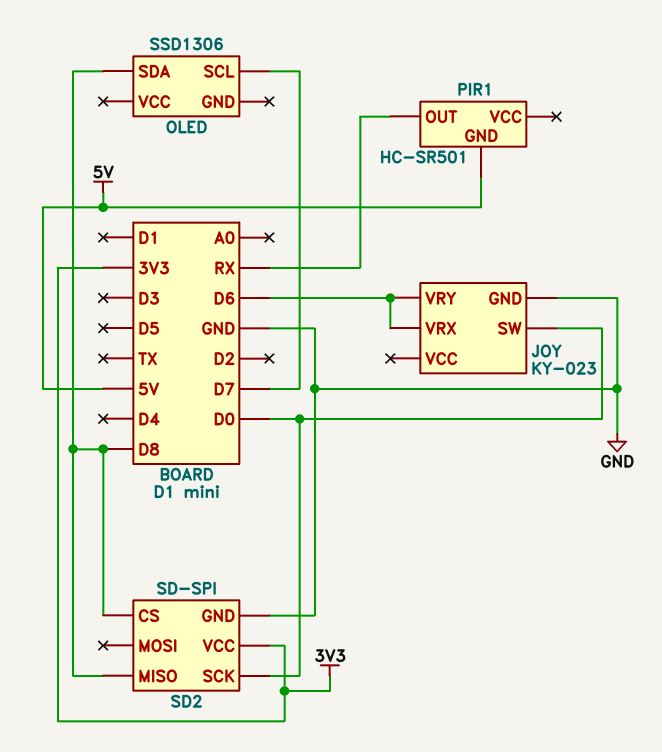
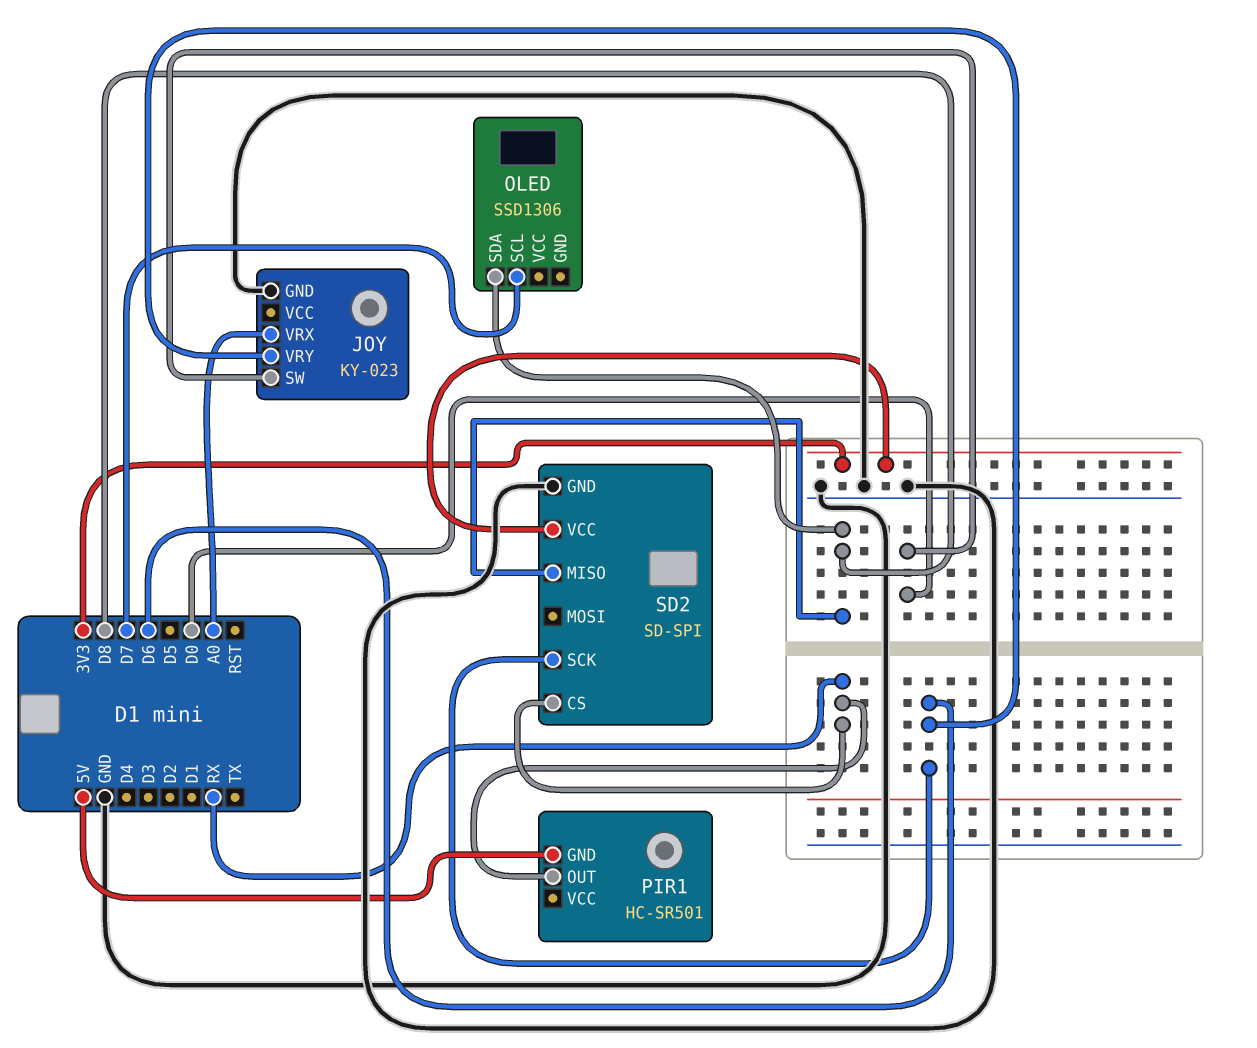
JOY pin VRX: D6 -> A0
SD2 pin CS: D8 -> RX
SD2 pin SCK: D0 -> D6

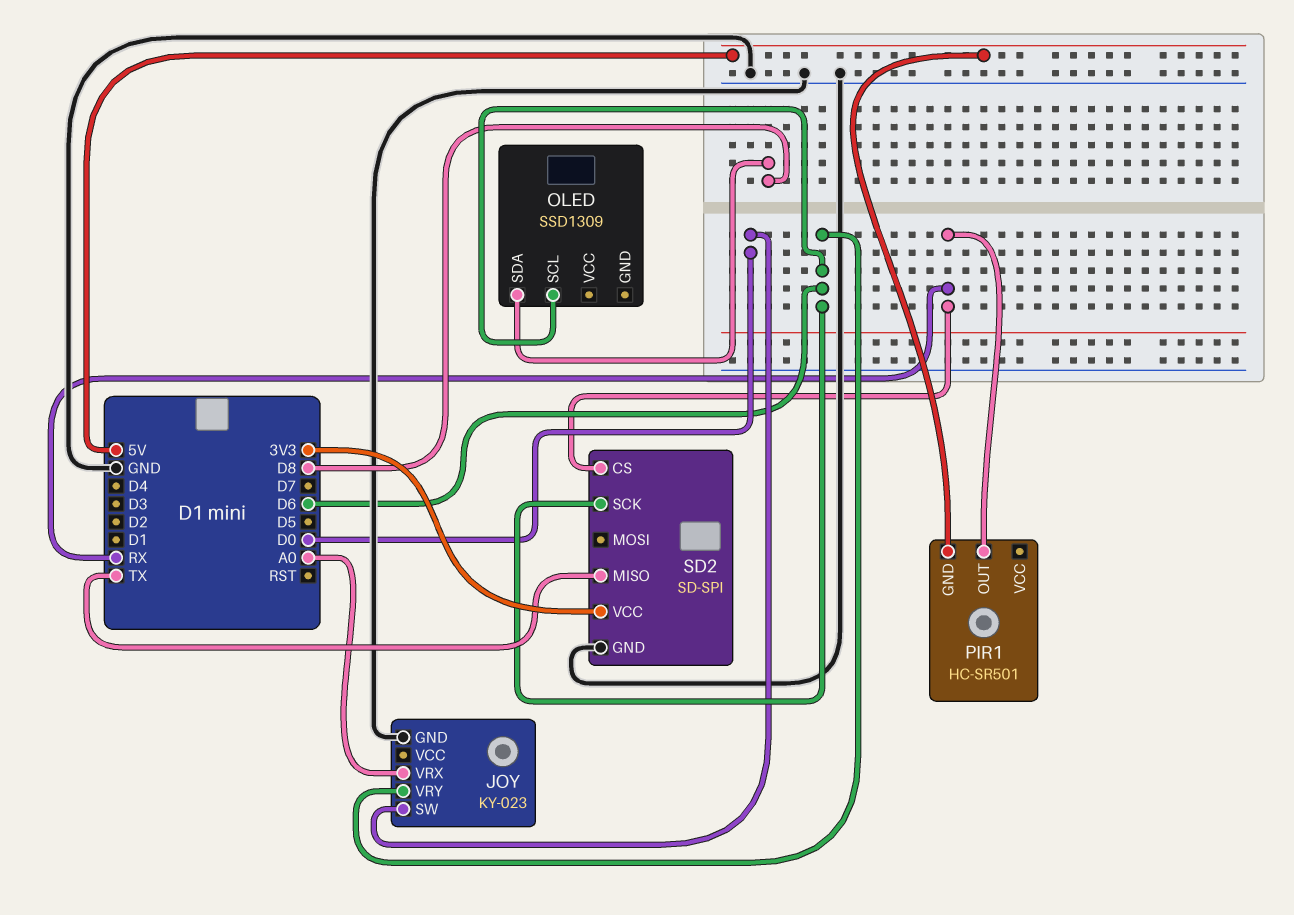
OLED: SSD1306 -> SSD1309
OLED pin SCL: D7 -> D6
SD2 pin MISO: D8 -> TX

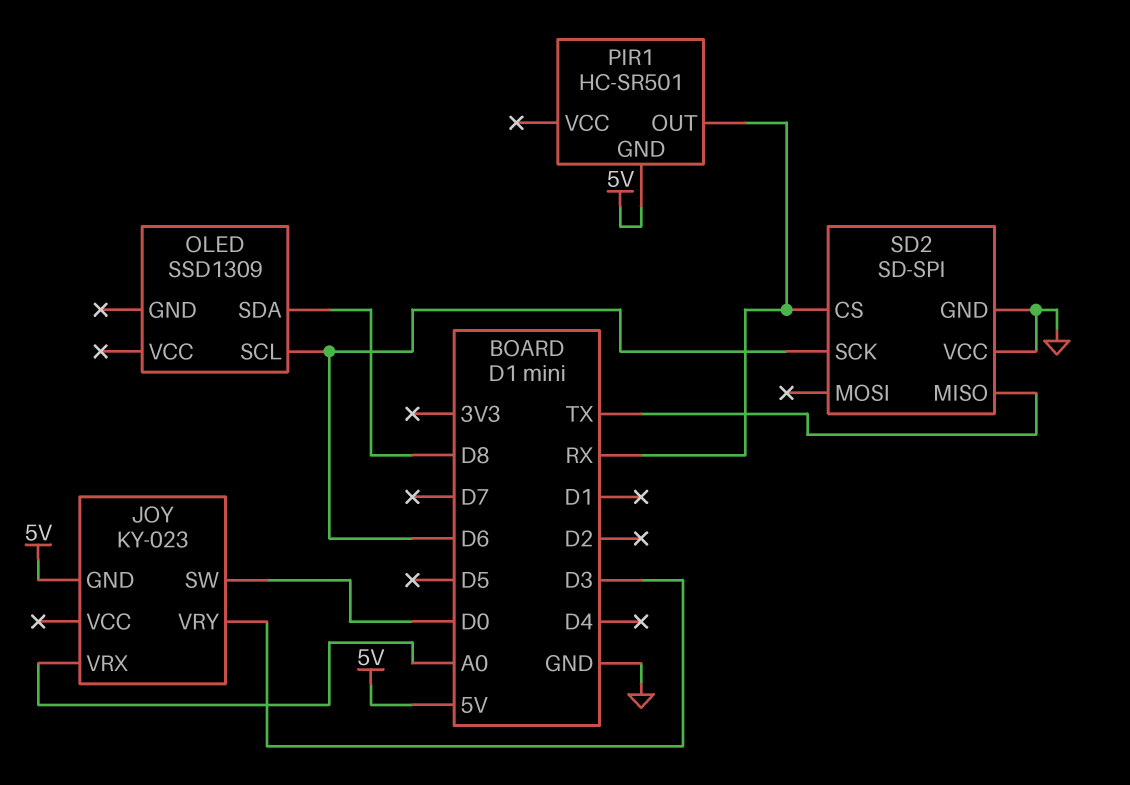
JOY pin GND: GND -> 5V
JOY pin VRY: D6 -> D3
SD2 pin VCC: 3V3 -> GND

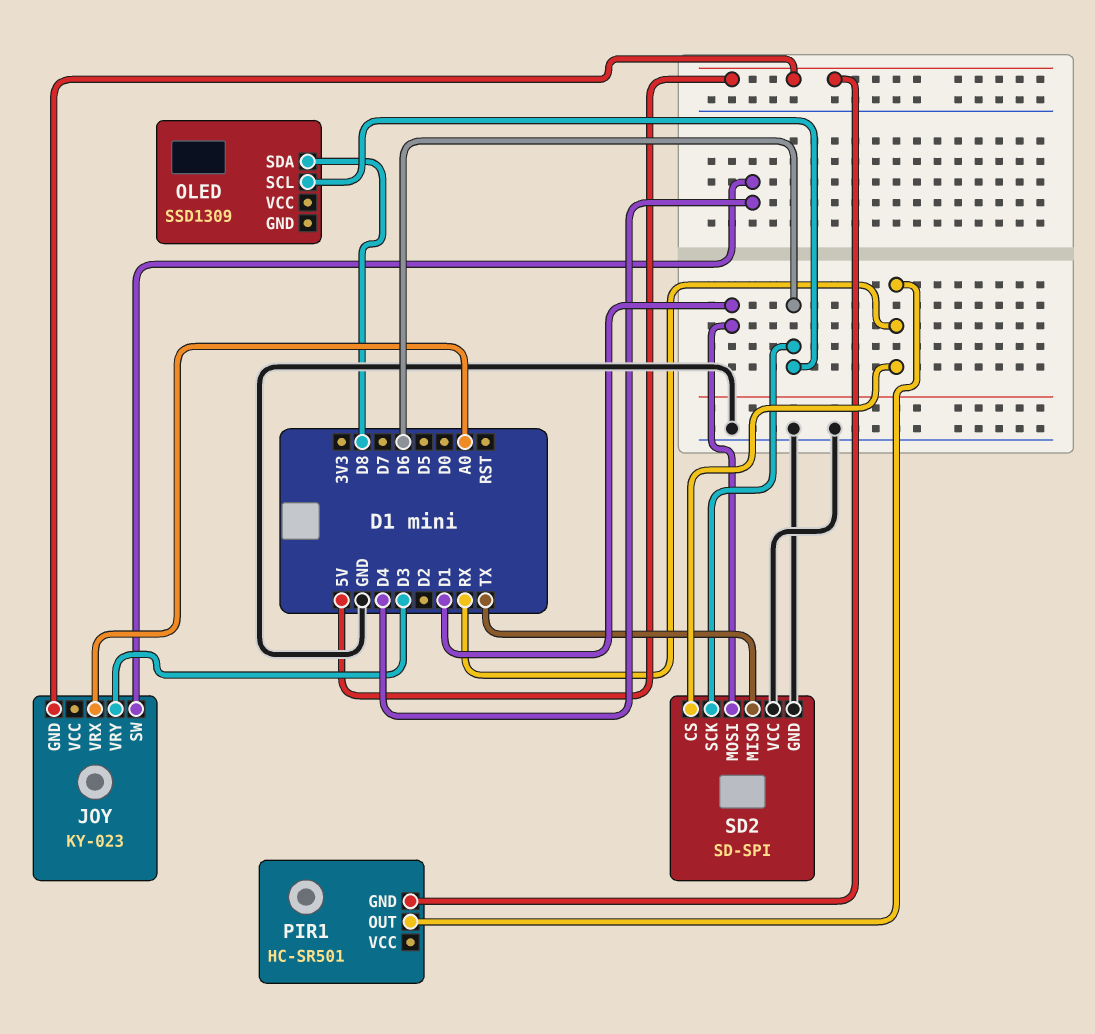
JOY pin SW: D0 -> D4
SD2 pin MOSI: none -> D1

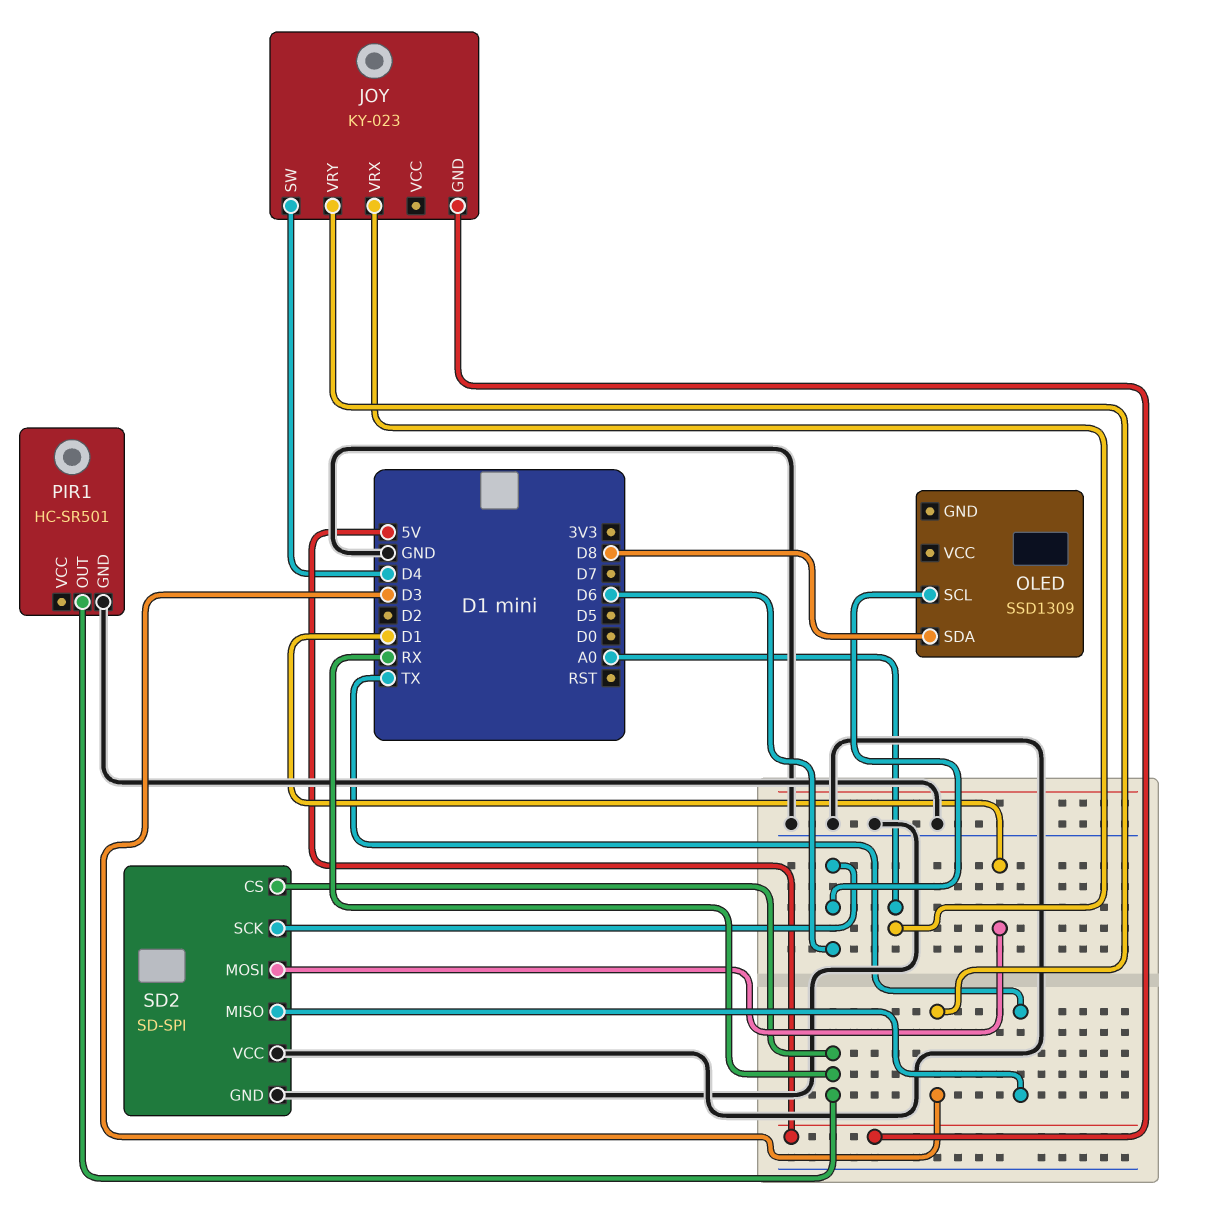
PIR1 pin GND: 5V -> GND

